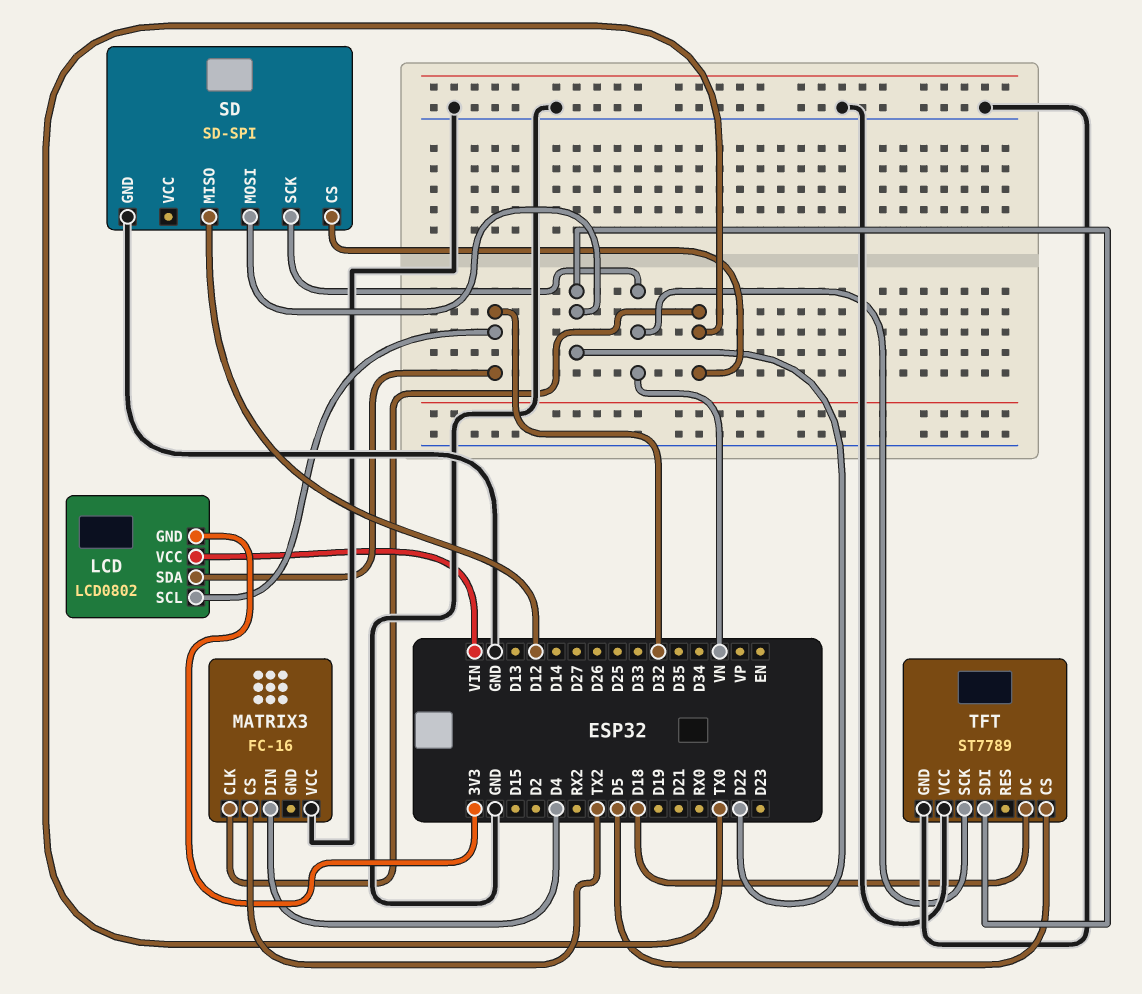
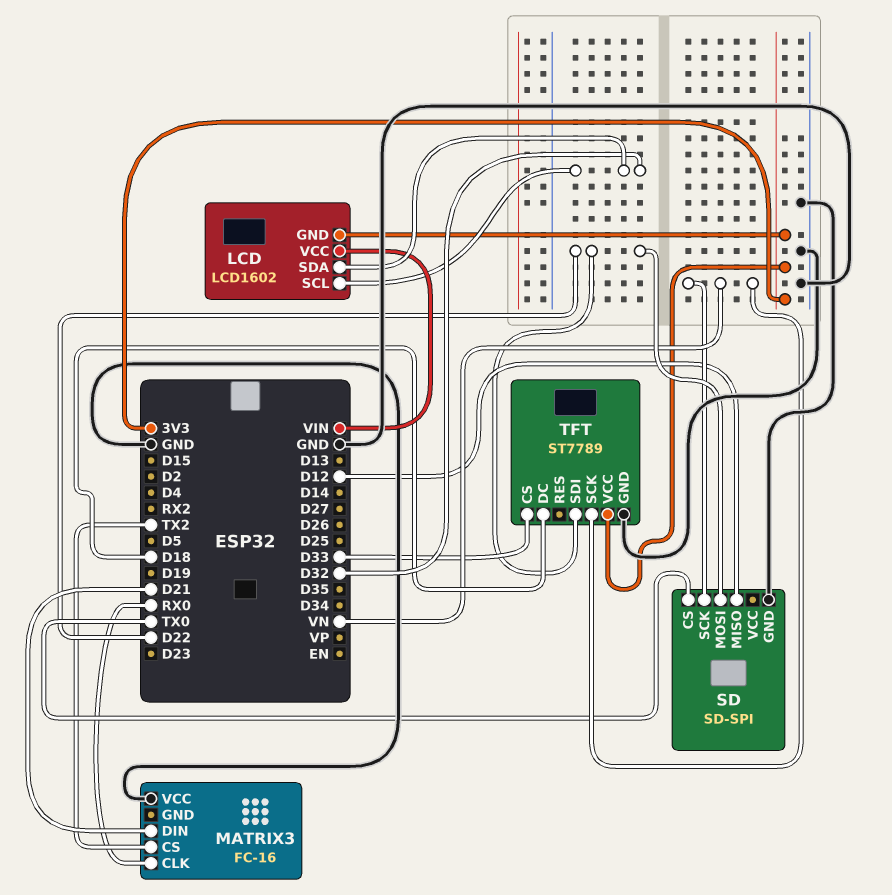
LCD: LCD0802 -> LCD1602
MATRIX3 pin CLK: TX0 -> RX0
MATRIX3 pin DIN: D4 -> D21
TFT pin CS: D5 -> D33
TFT pin VCC: GND -> 3V3

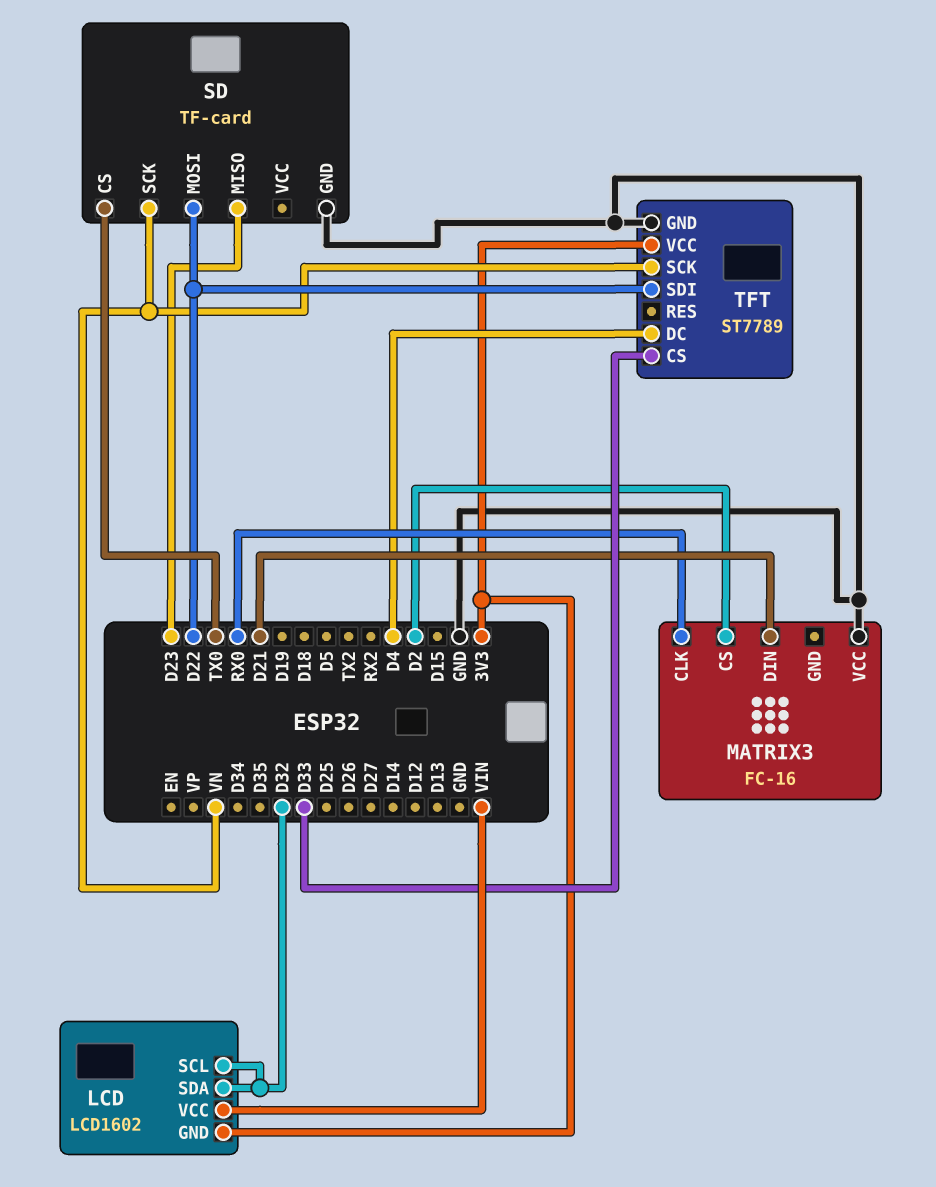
MATRIX3 pin CS: TX2 -> D2
SD: SD-SPI -> TF-card
SD pin MISO: D12 -> D23
TFT pin DC: D18 -> D4

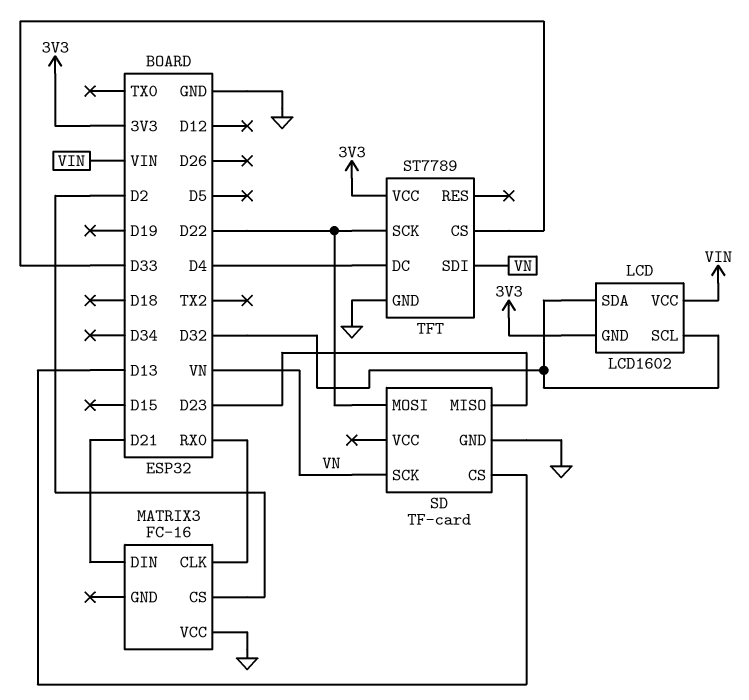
SD pin CS: TX0 -> D13
TFT pin SCK: VN -> D22
TFT pin SDI: D22 -> VN

